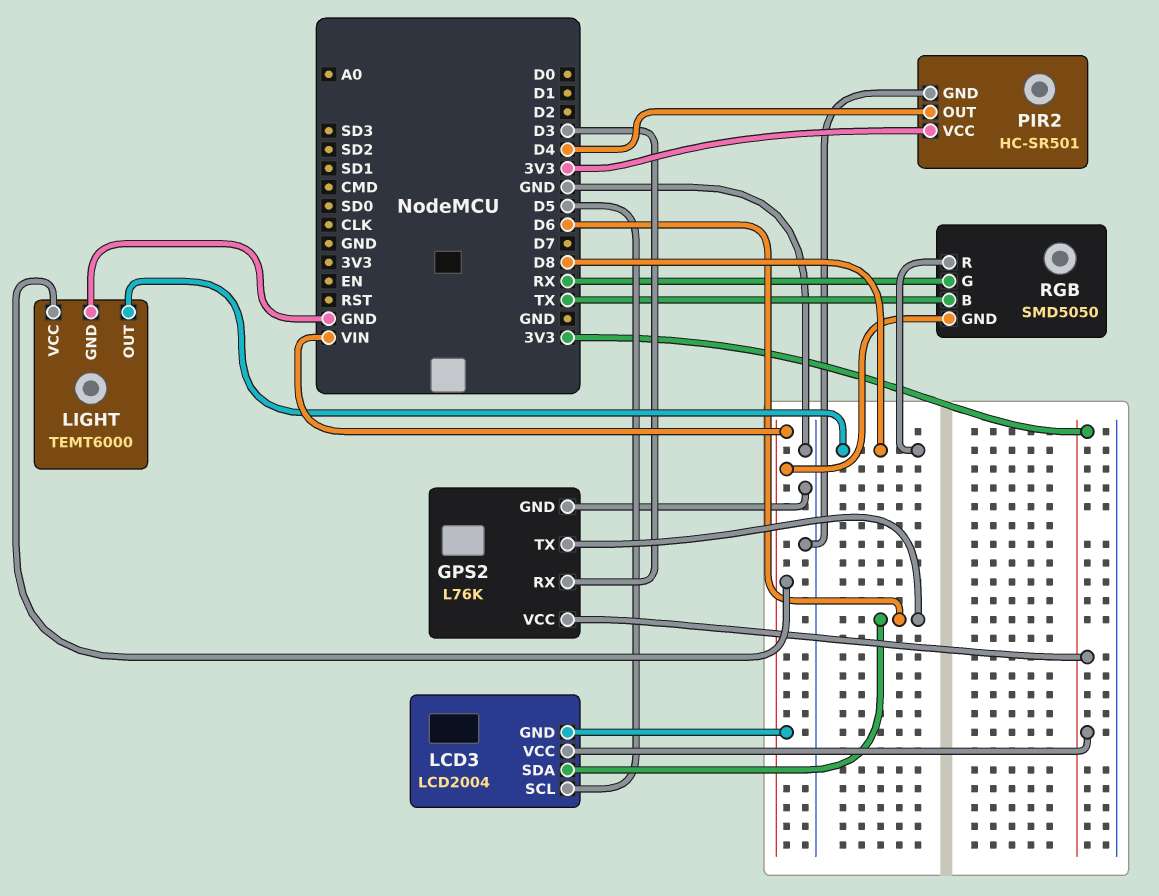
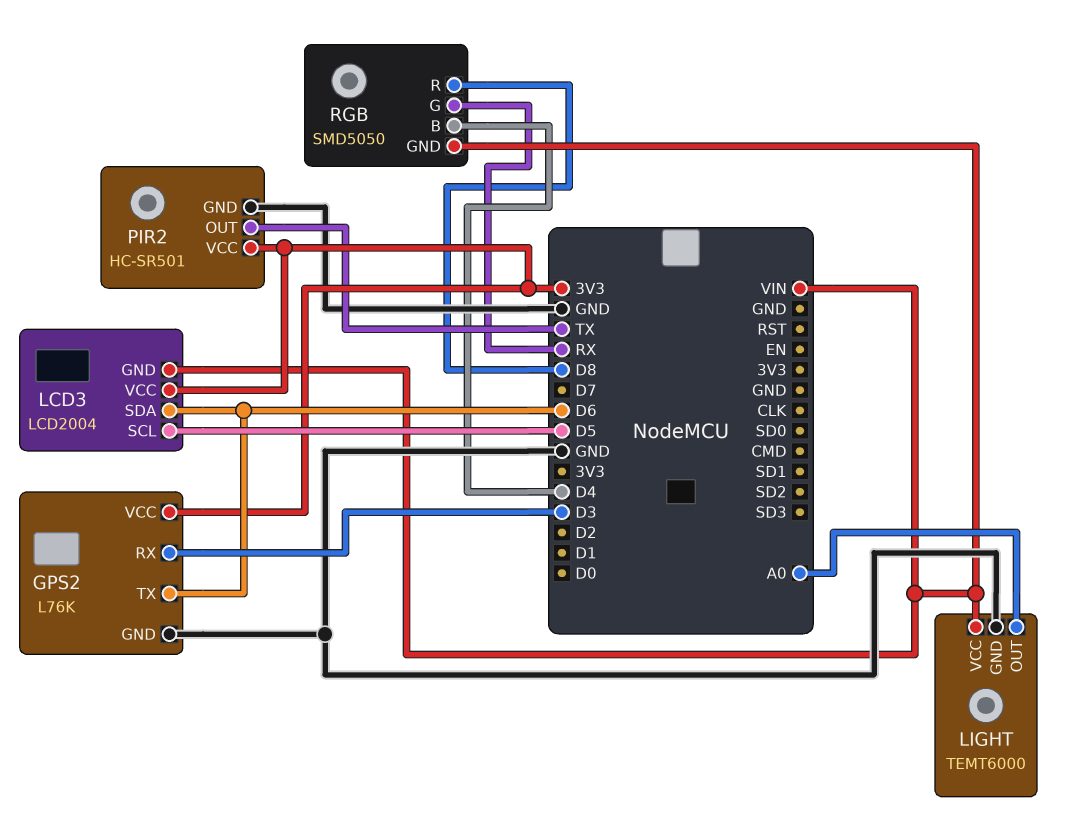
LIGHT pin OUT: D8 -> A0
PIR2 pin OUT: D4 -> TX
RGB pin B: TX -> D4

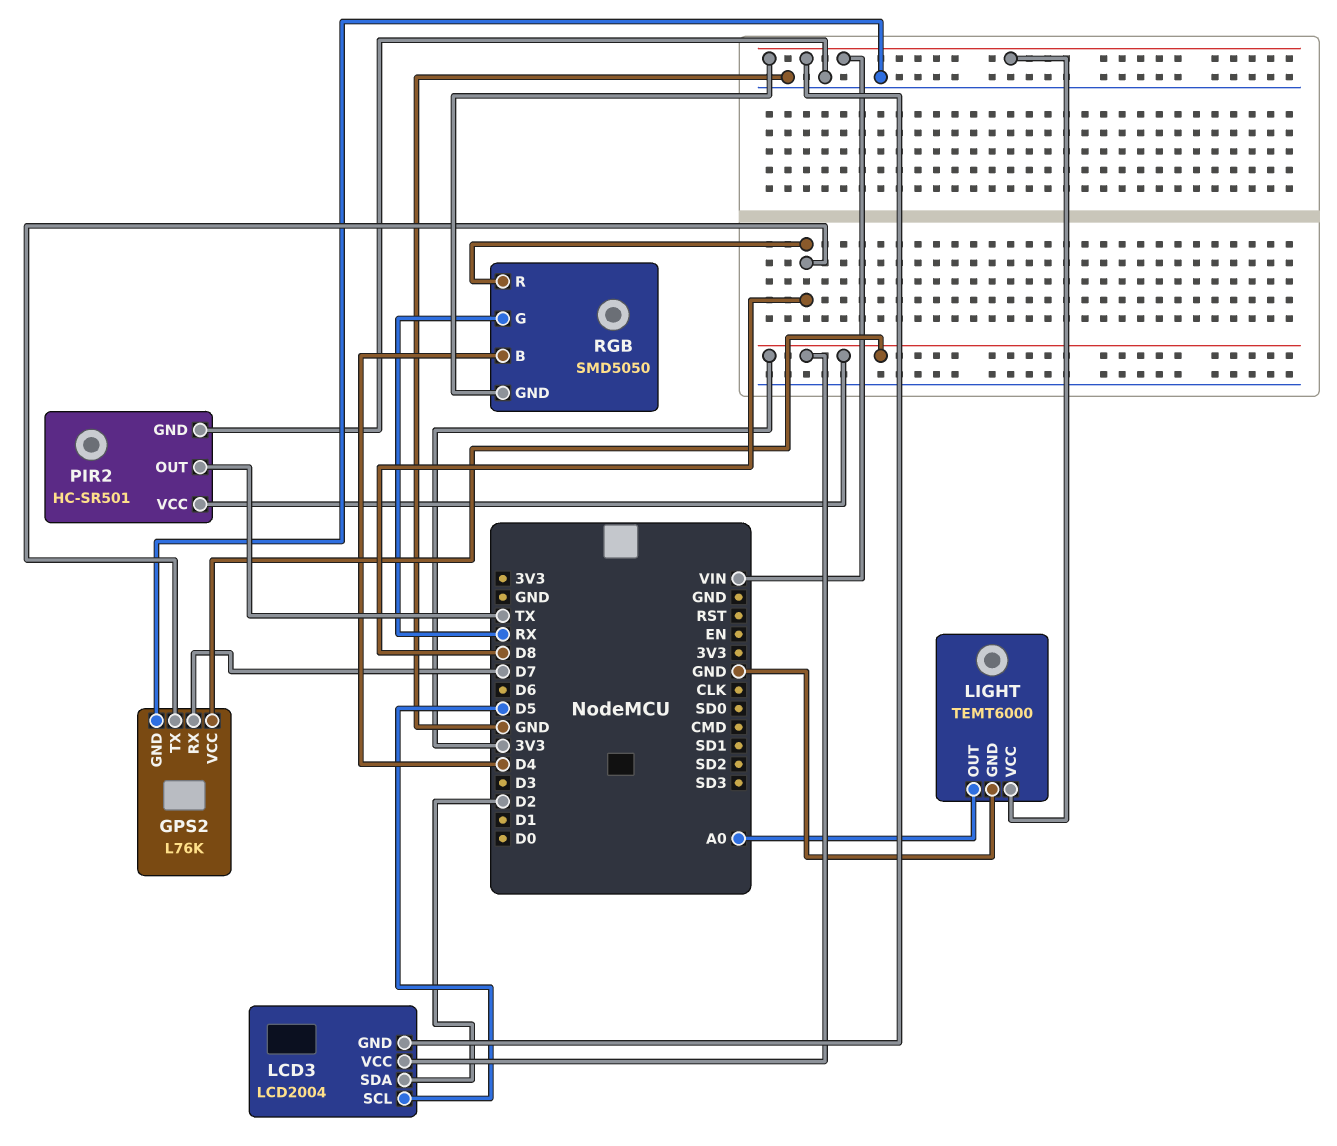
GPS2 pin RX: D3 -> D7
GPS2 pin TX: D6 -> D8
LCD3 pin SDA: D6 -> D2

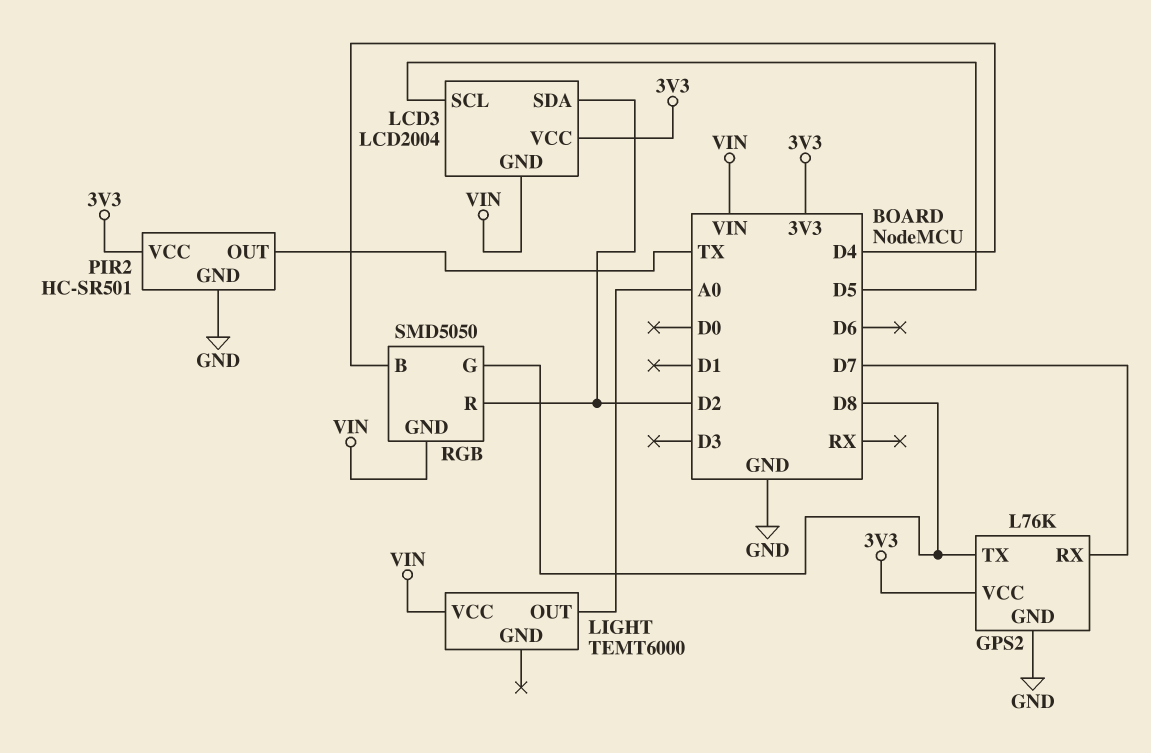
LIGHT pin GND: GND -> none
RGB pin G: RX -> D8
RGB pin R: D8 -> D2

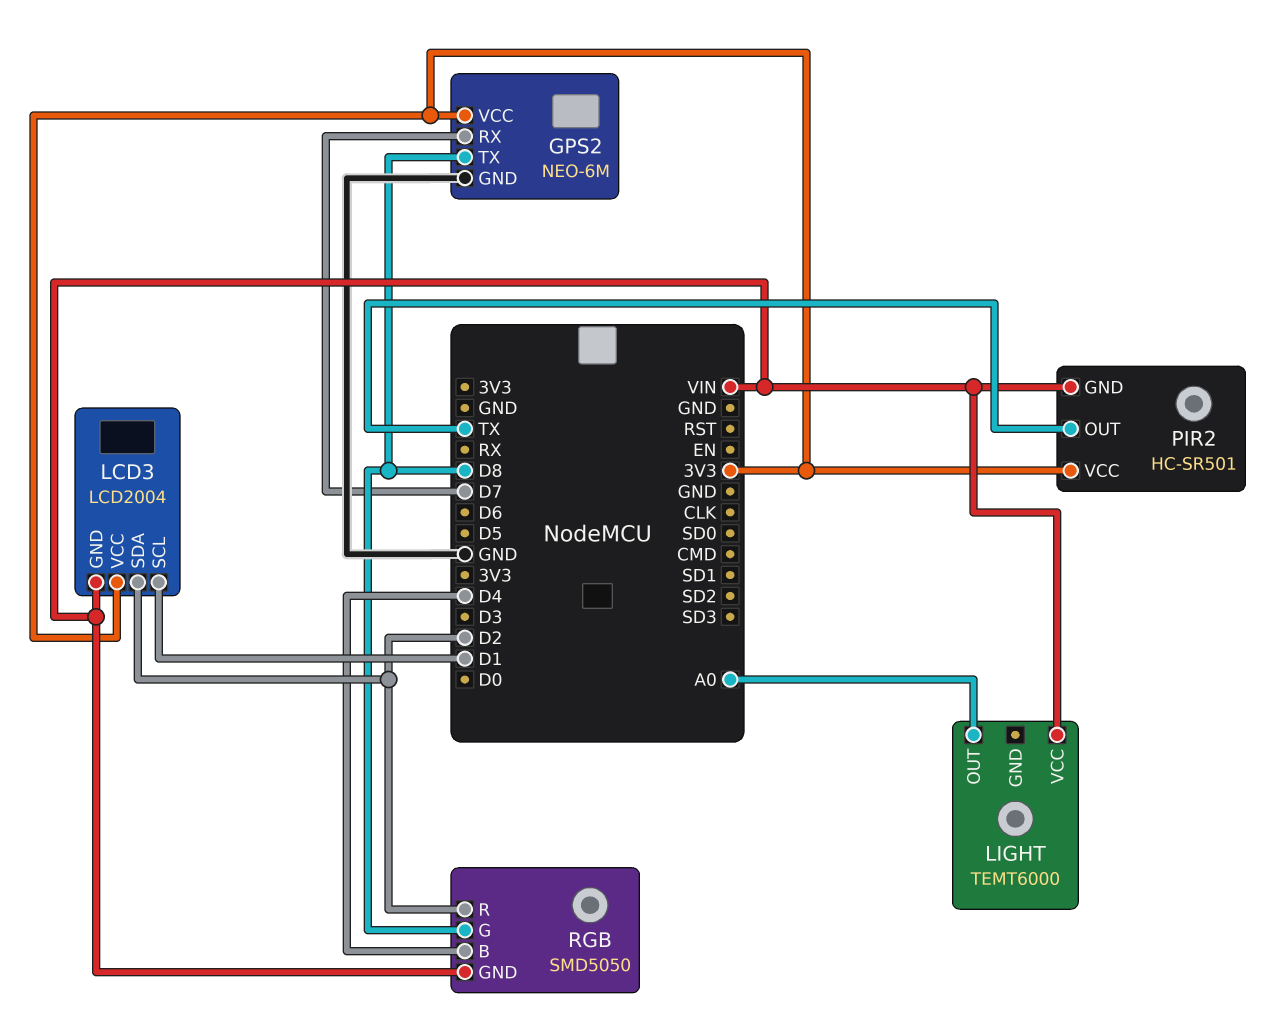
GPS2: L76K -> NEO-6M
LCD3 pin SCL: D5 -> D1
PIR2 pin GND: GND -> VIN

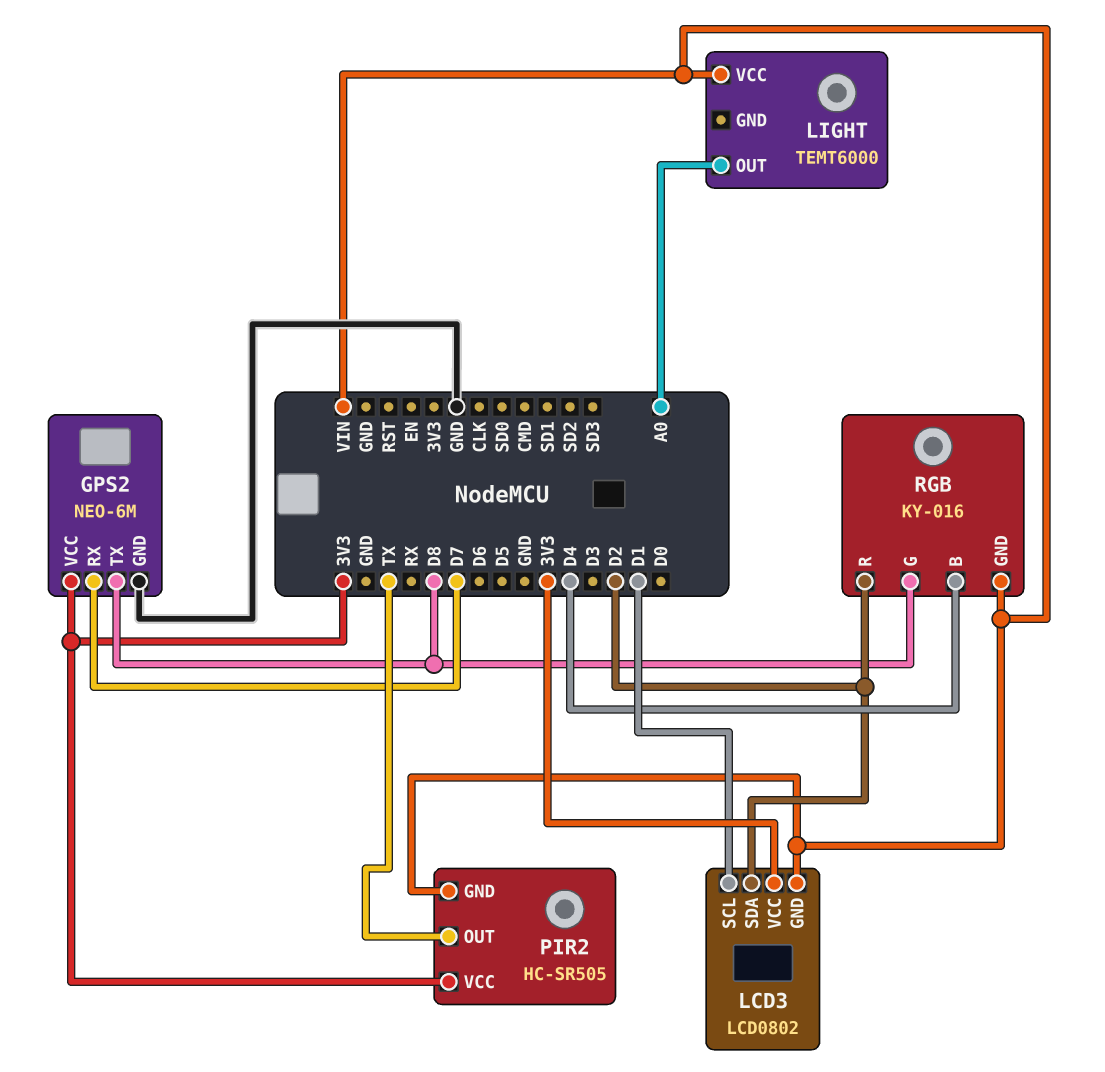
LCD3: LCD2004 -> LCD0802
PIR2: HC-SR501 -> HC-SR505
RGB: SMD5050 -> KY-016

